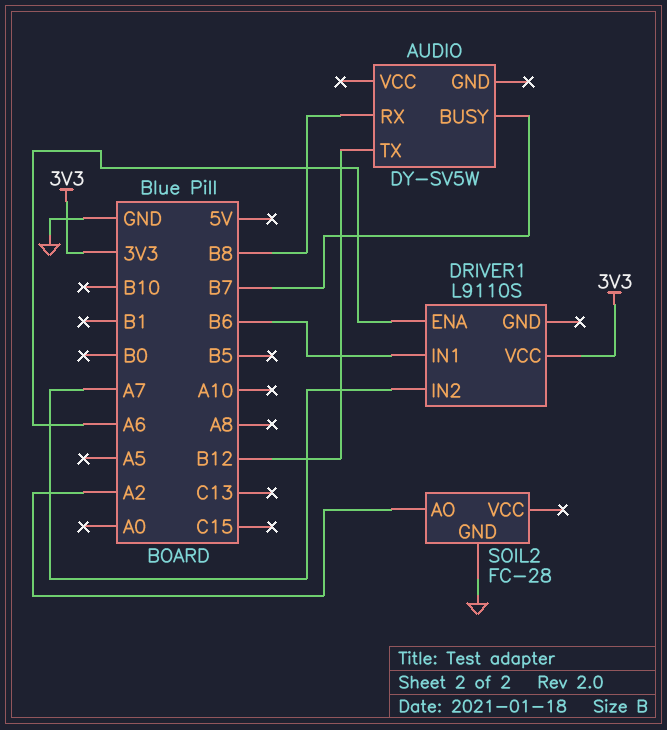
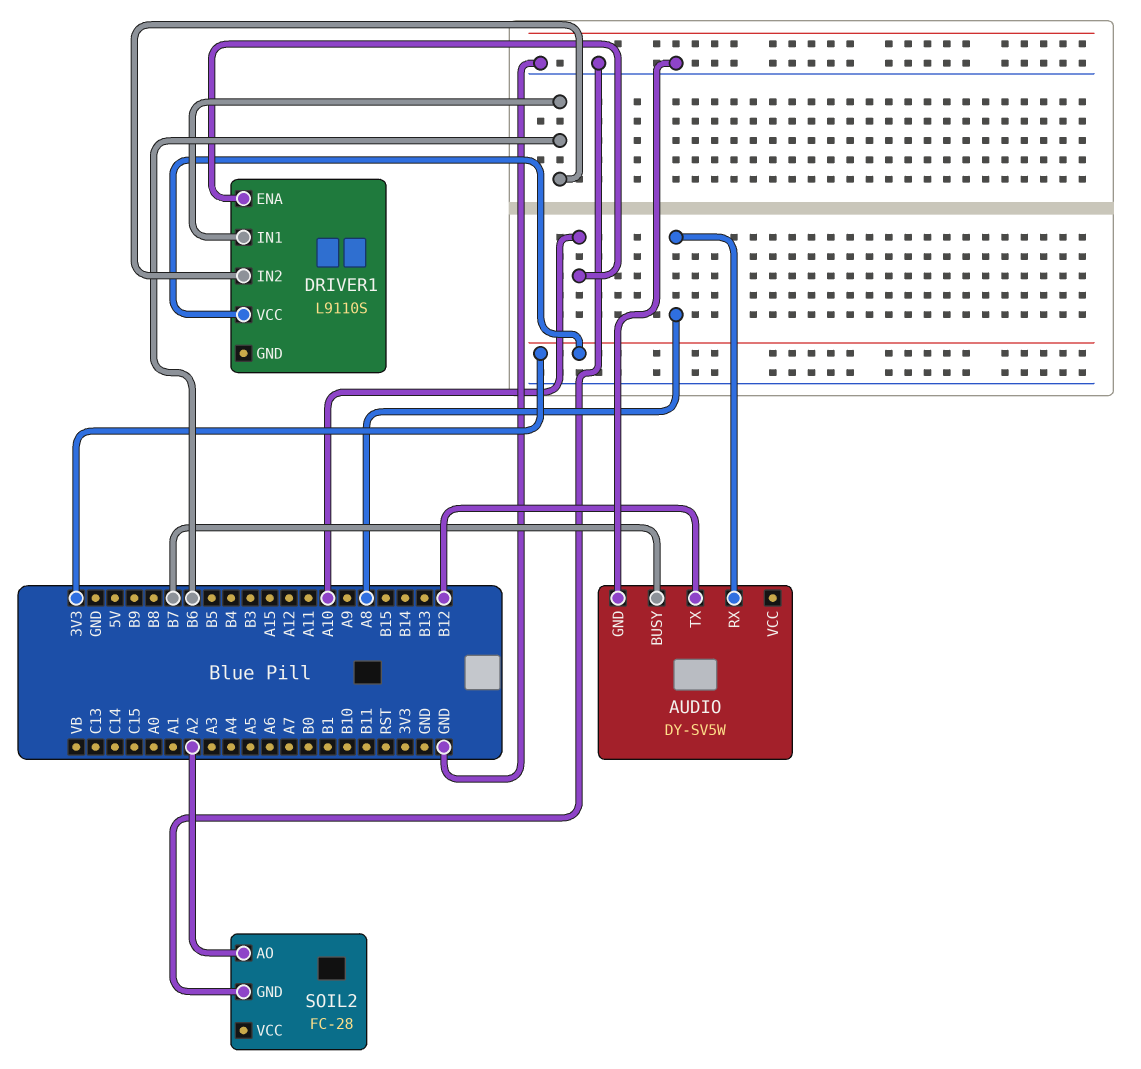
AUDIO pin GND: none -> GND
AUDIO pin RX: B8 -> A8
DRIVER1 pin ENA: A6 -> A10
DRIVER1 pin IN2: A7 -> B6

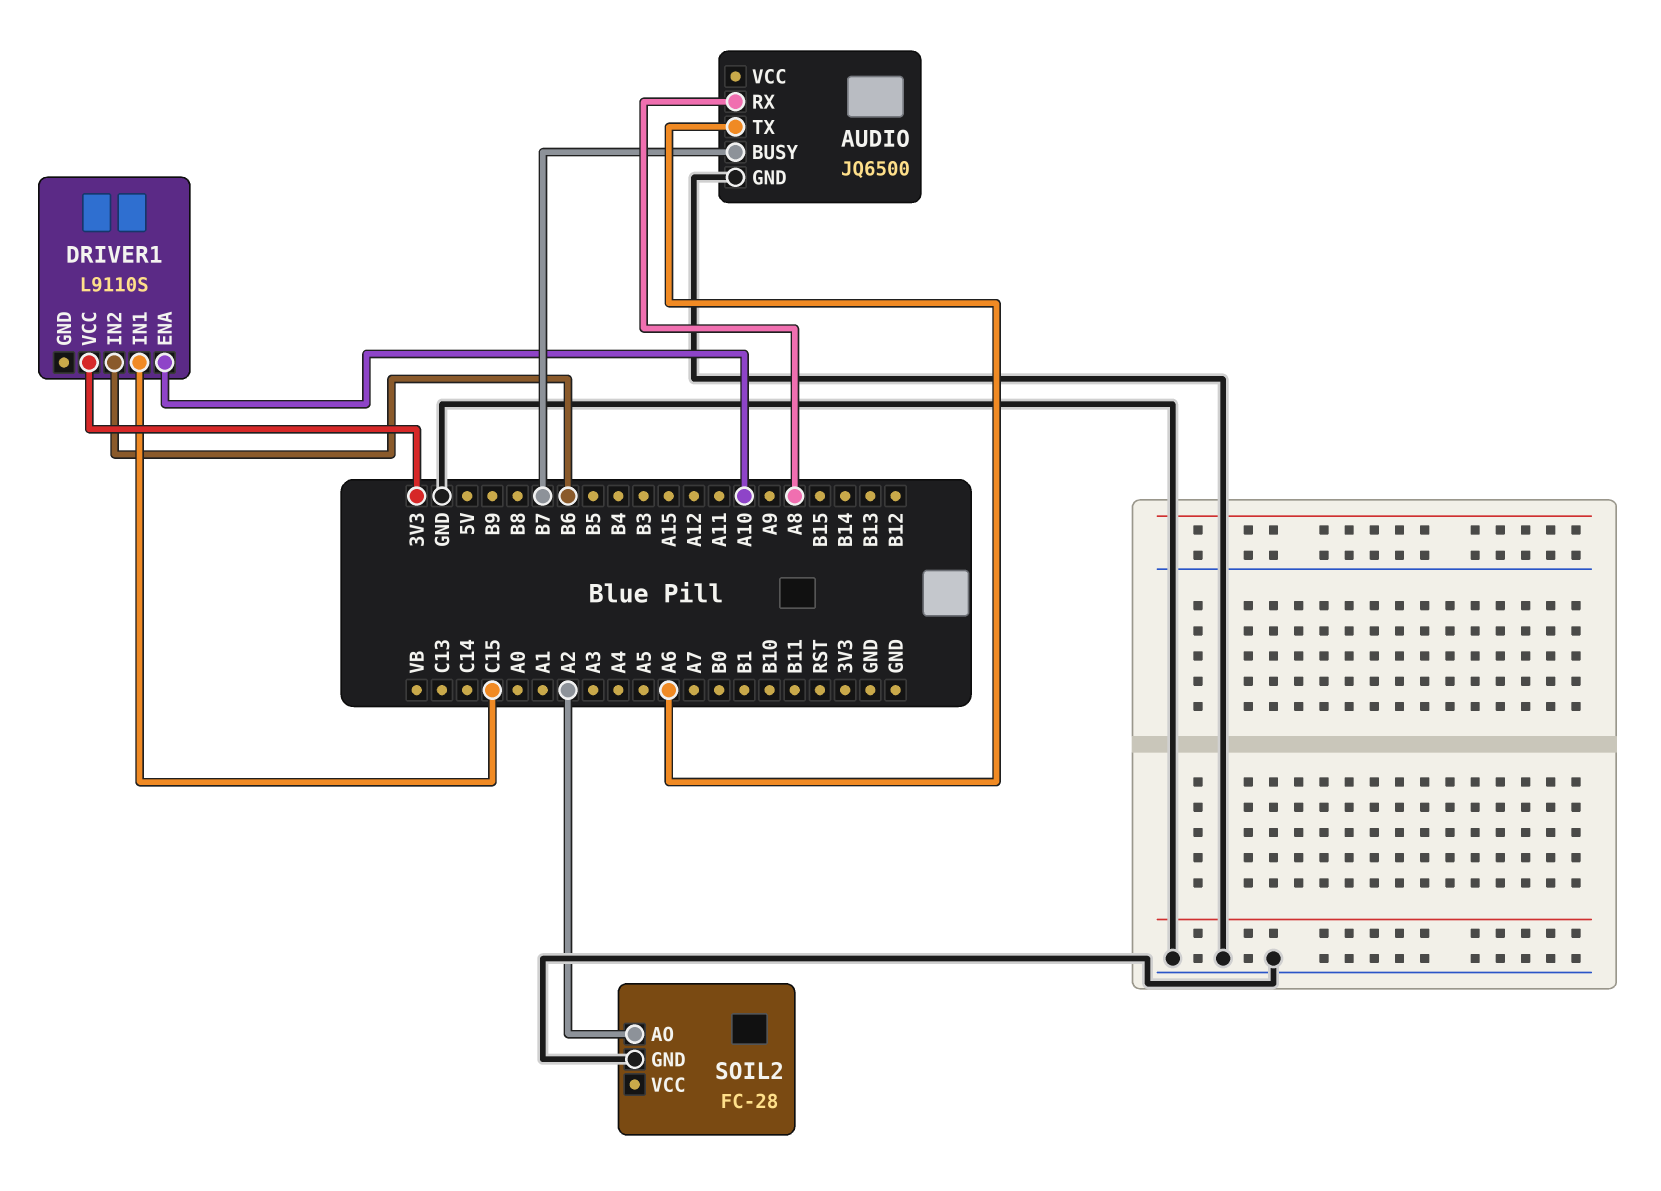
AUDIO: DY-SV5W -> JQ6500
AUDIO pin TX: B12 -> A6
DRIVER1 pin IN1: B6 -> C15

